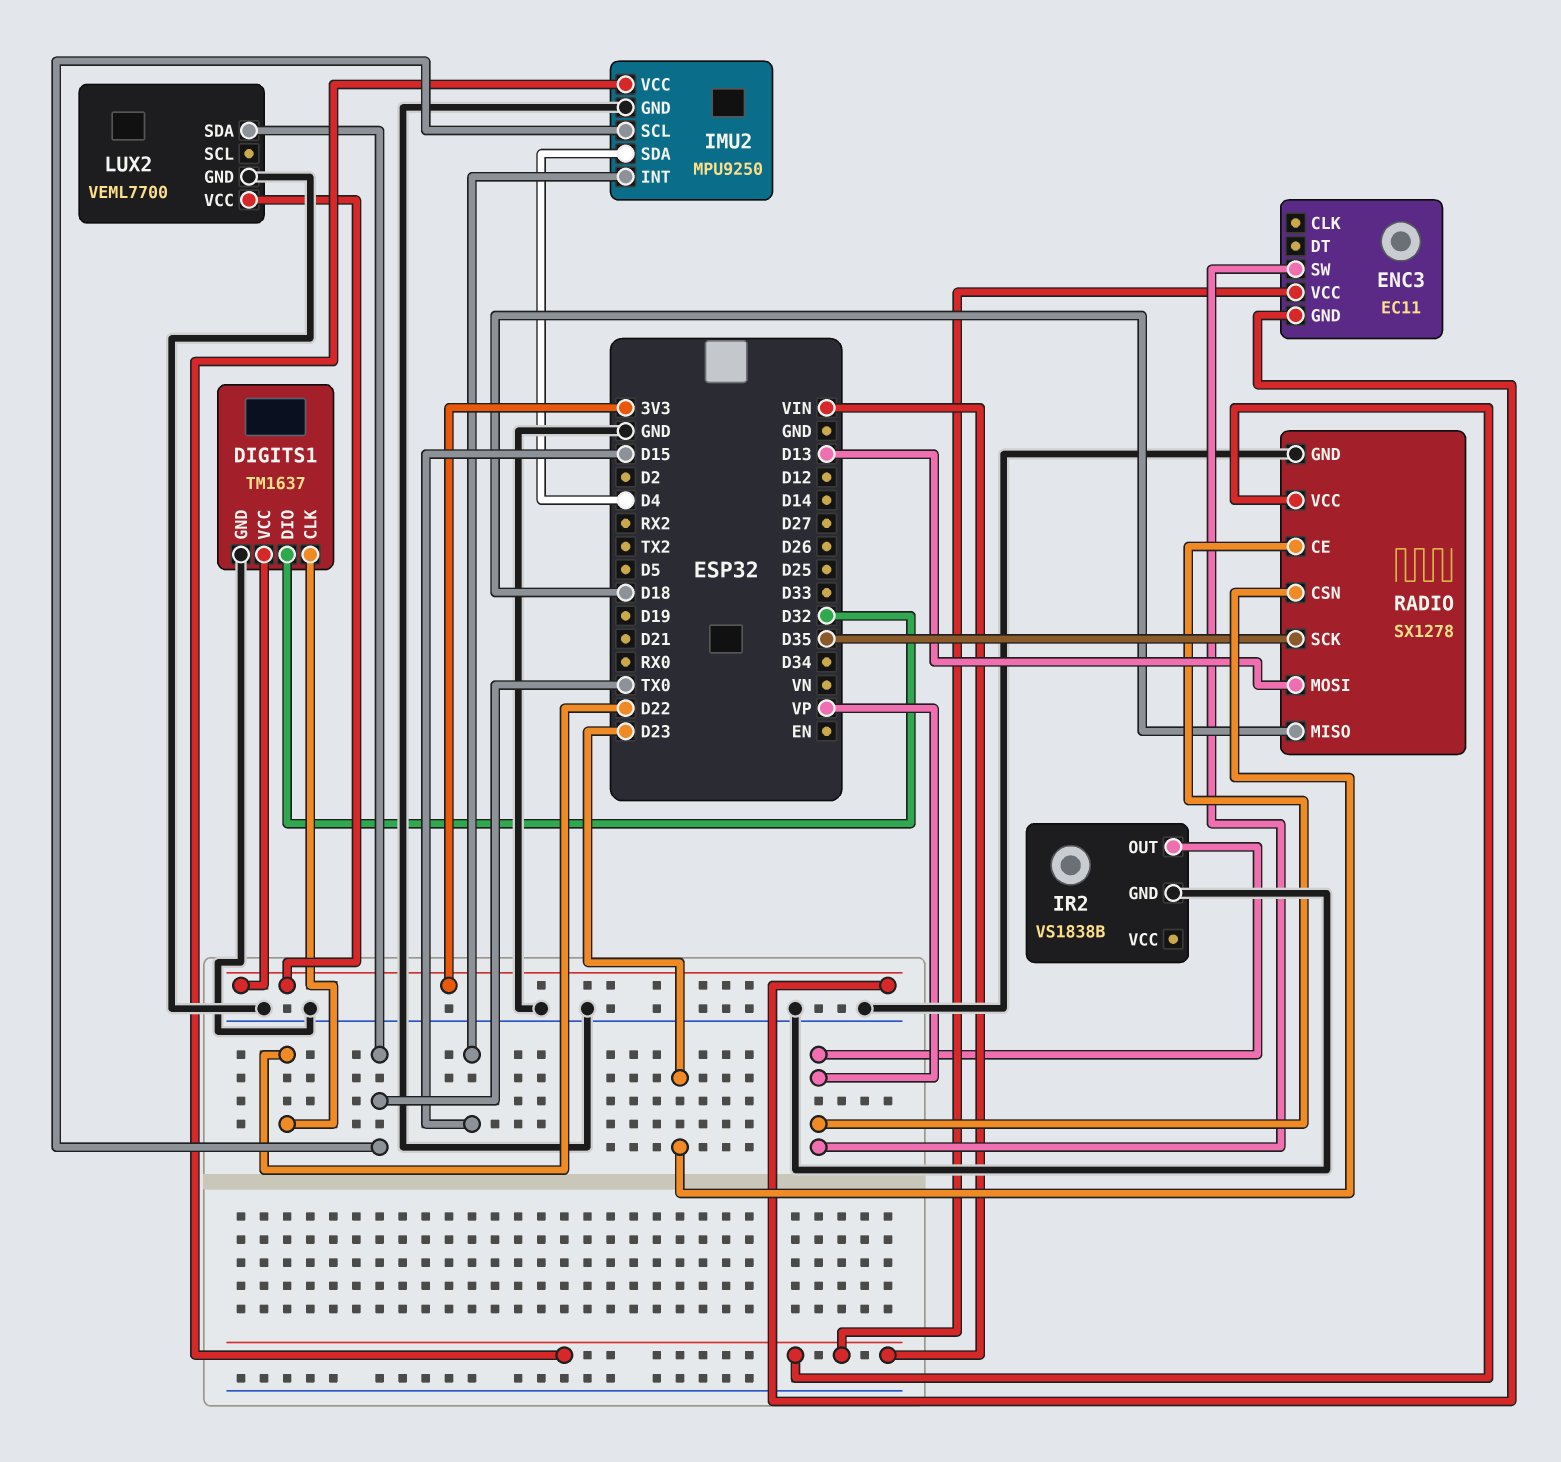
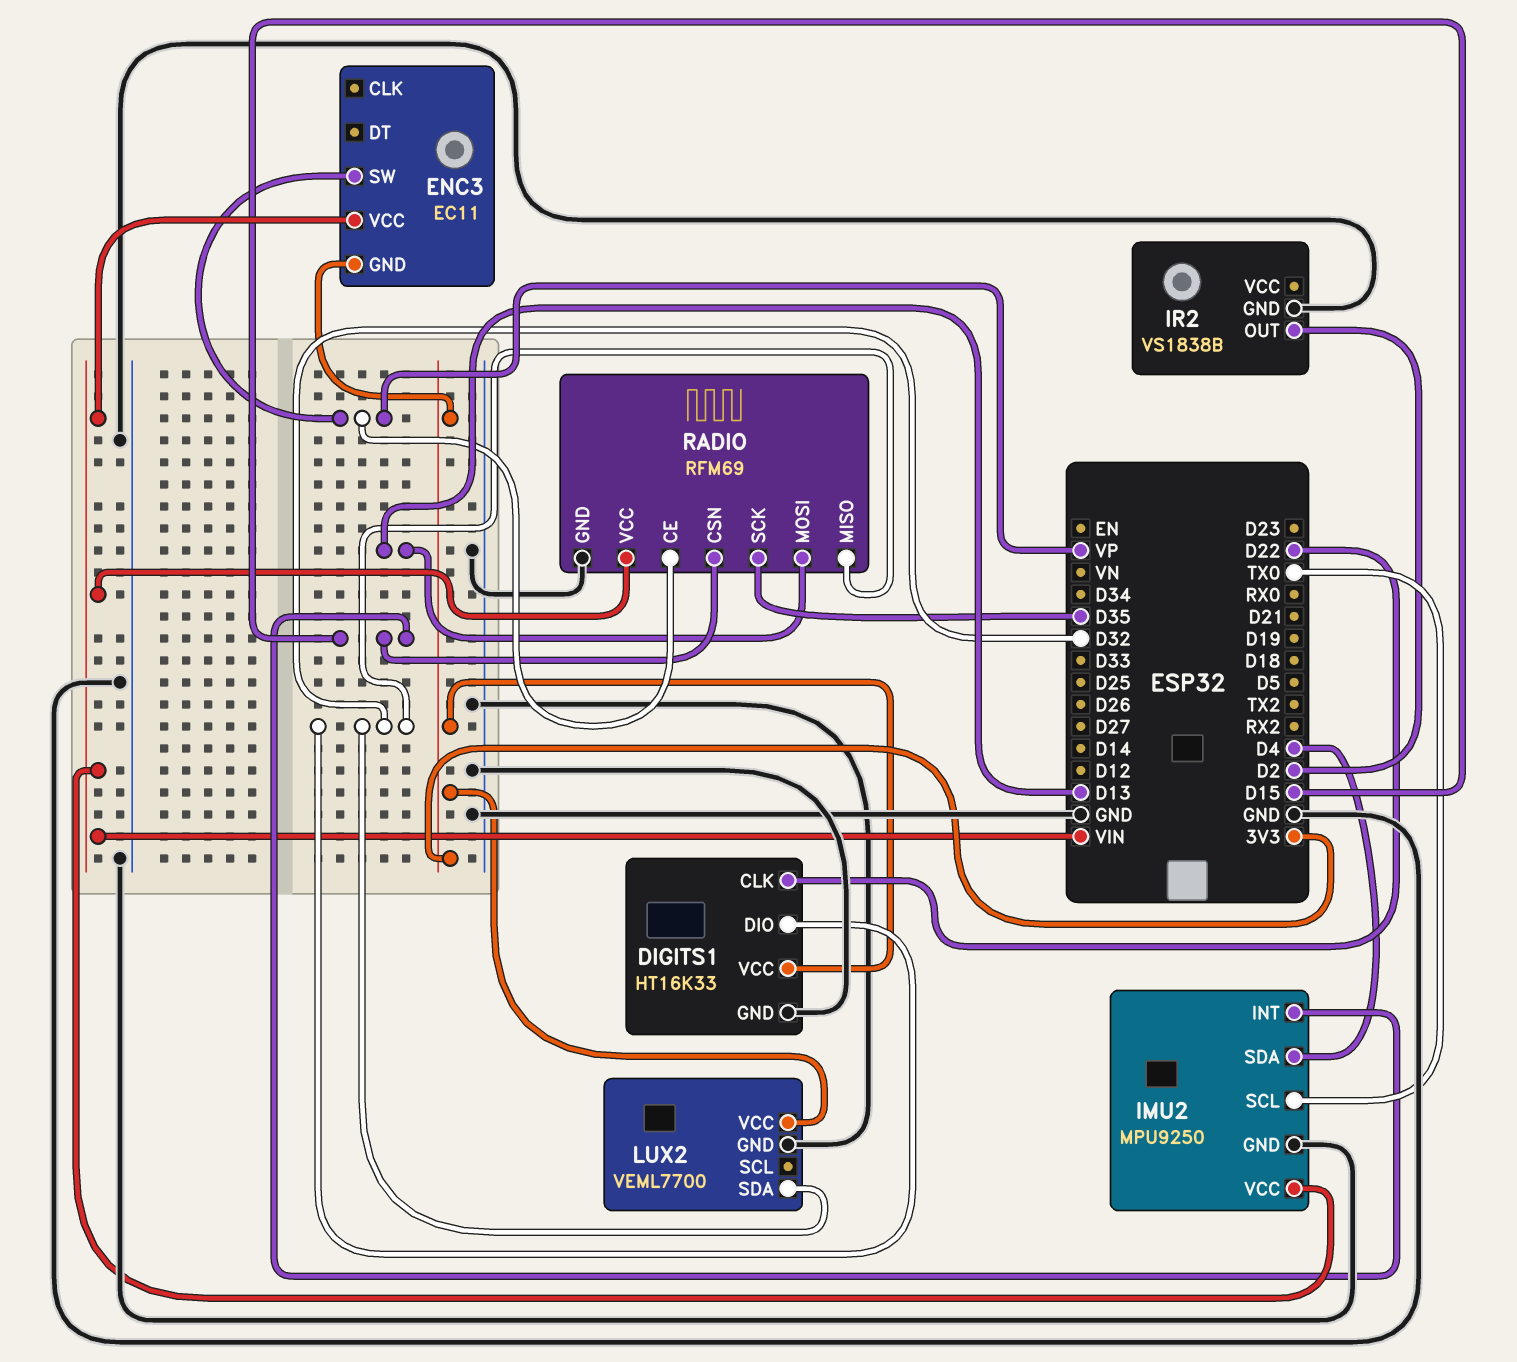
DIGITS1: TM1637 -> HT16K33
IR2 pin OUT: VP -> D2
LUX2 pin SDA: TX0 -> D32
RADIO: SX1278 -> RFM69
RADIO pin CSN: D23 -> D15
RADIO pin MISO: D18 -> D32

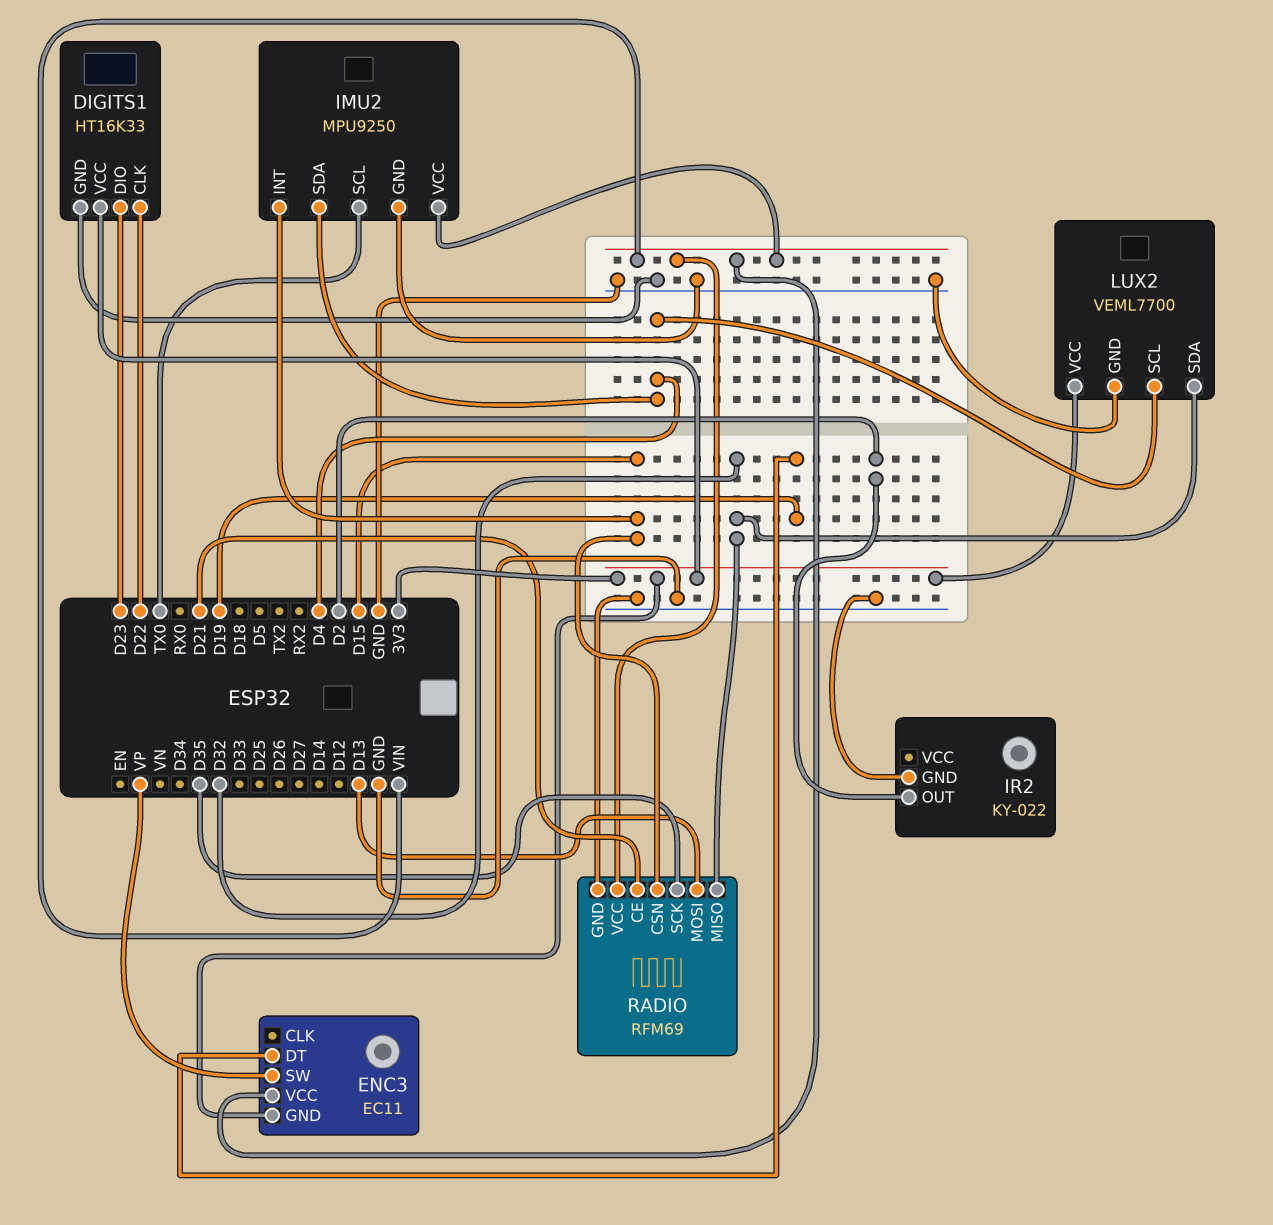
DIGITS1 pin DIO: D32 -> D23
ENC3 pin DT: none -> D19
IR2: VS1838B -> KY-022
LUX2 pin SCL: none -> D4
RADIO pin CE: VP -> D21

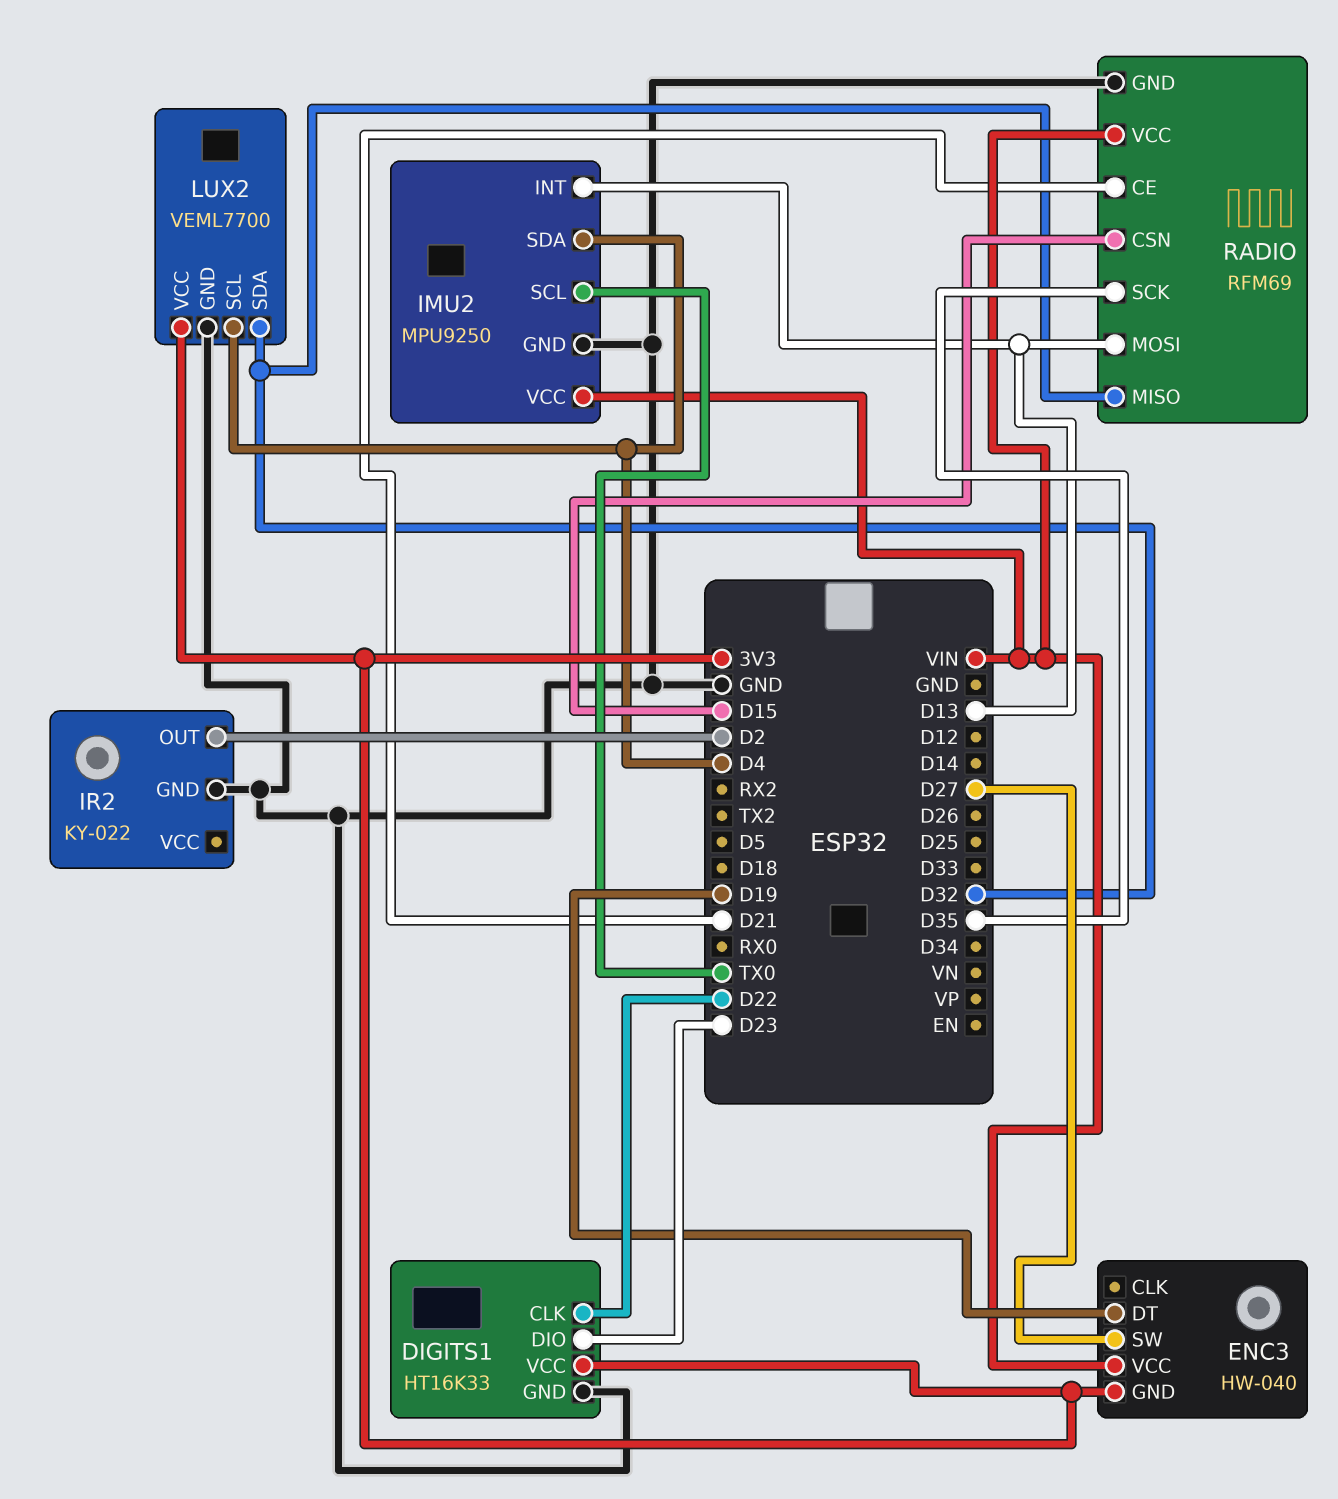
ENC3: EC11 -> HW-040
ENC3 pin SW: VP -> D27
IMU2 pin INT: D15 -> D13

